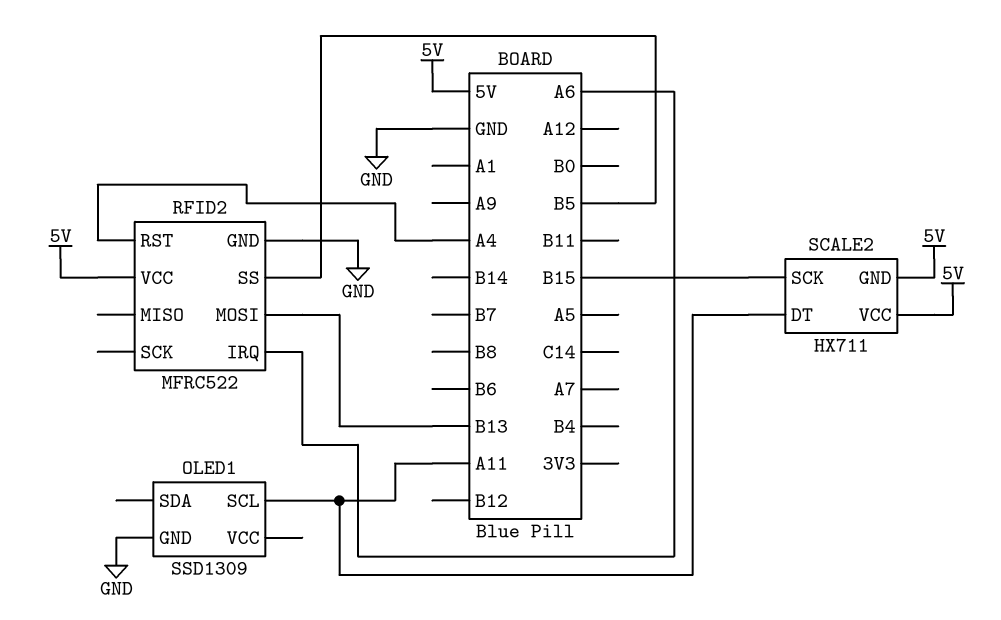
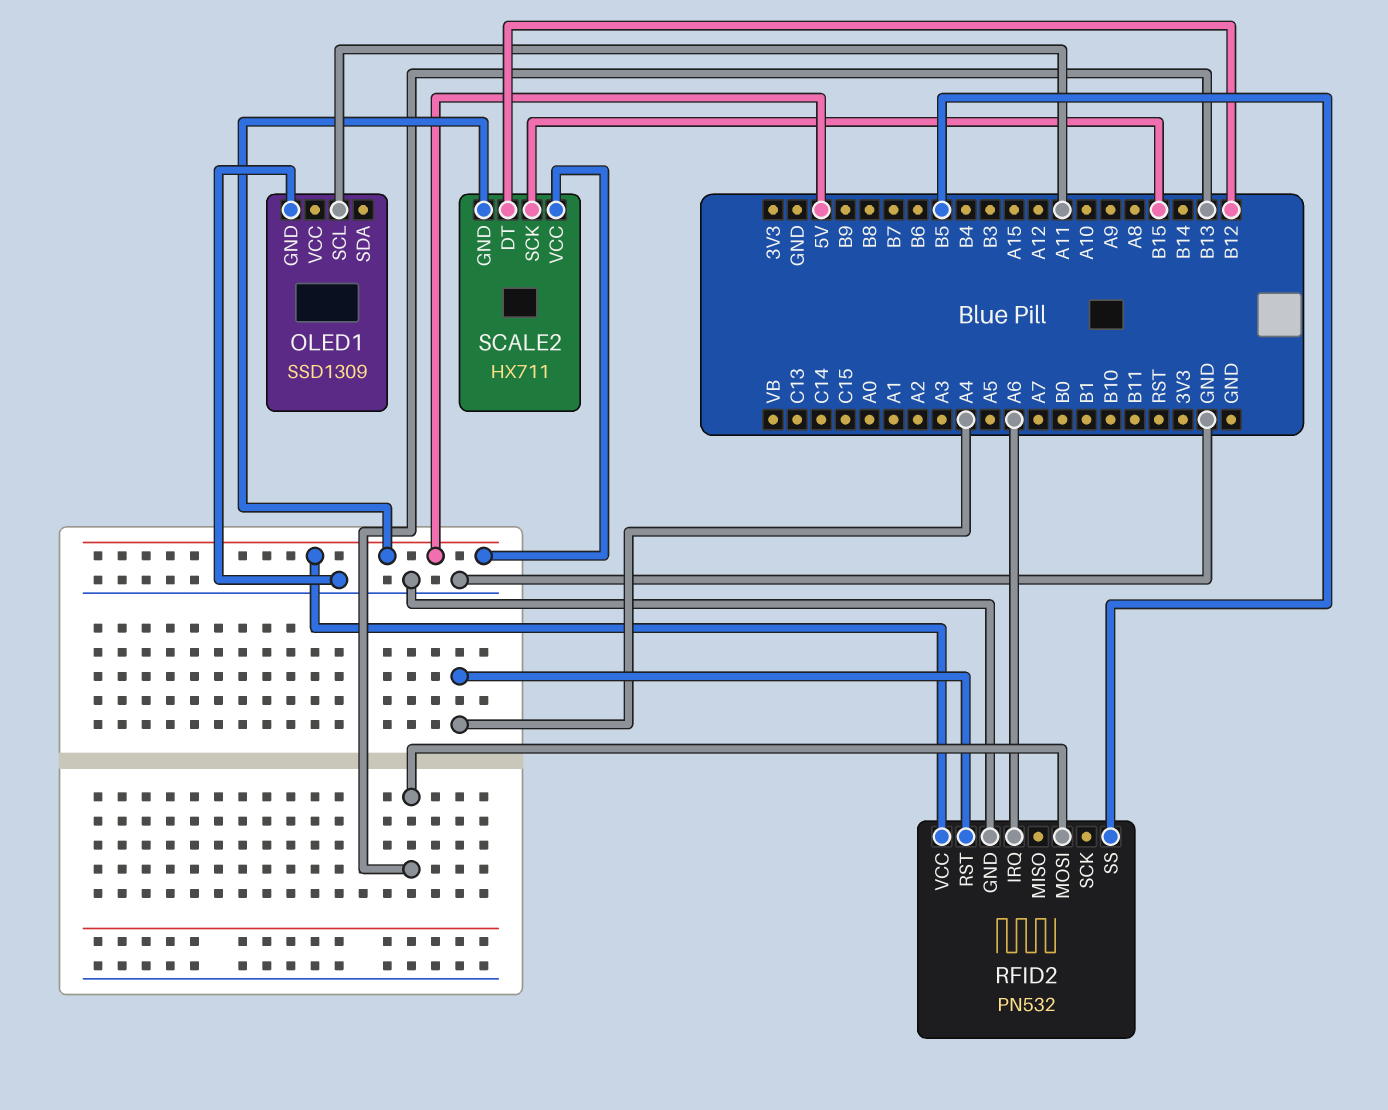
RFID2: MFRC522 -> PN532
SCALE2 pin DT: A11 -> B12

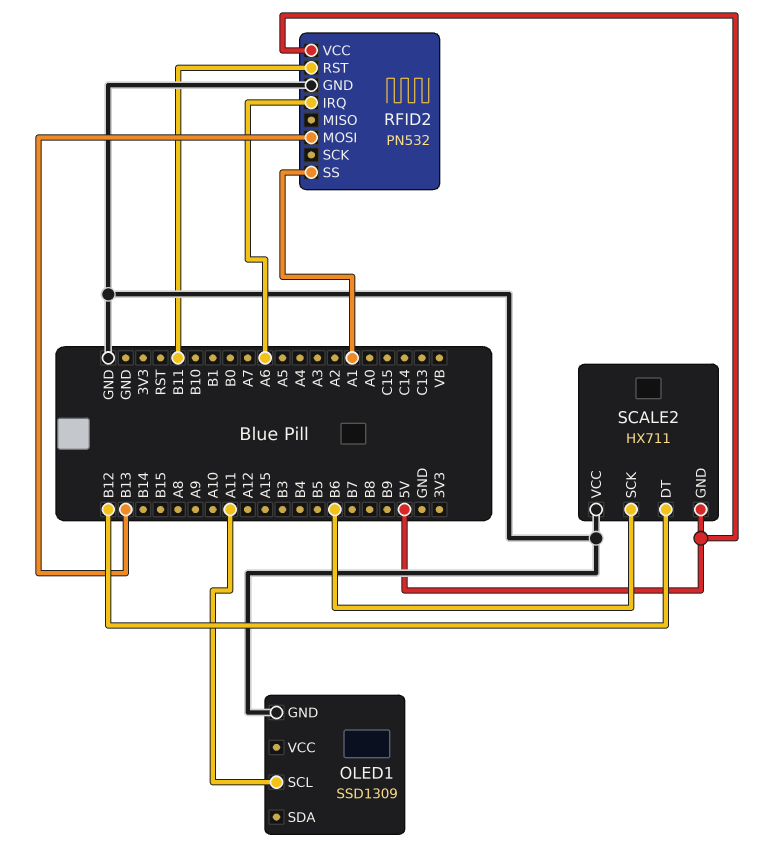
RFID2 pin RST: A4 -> B11
RFID2 pin SS: B5 -> A1
SCALE2 pin SCK: B15 -> B6
SCALE2 pin VCC: 5V -> GND

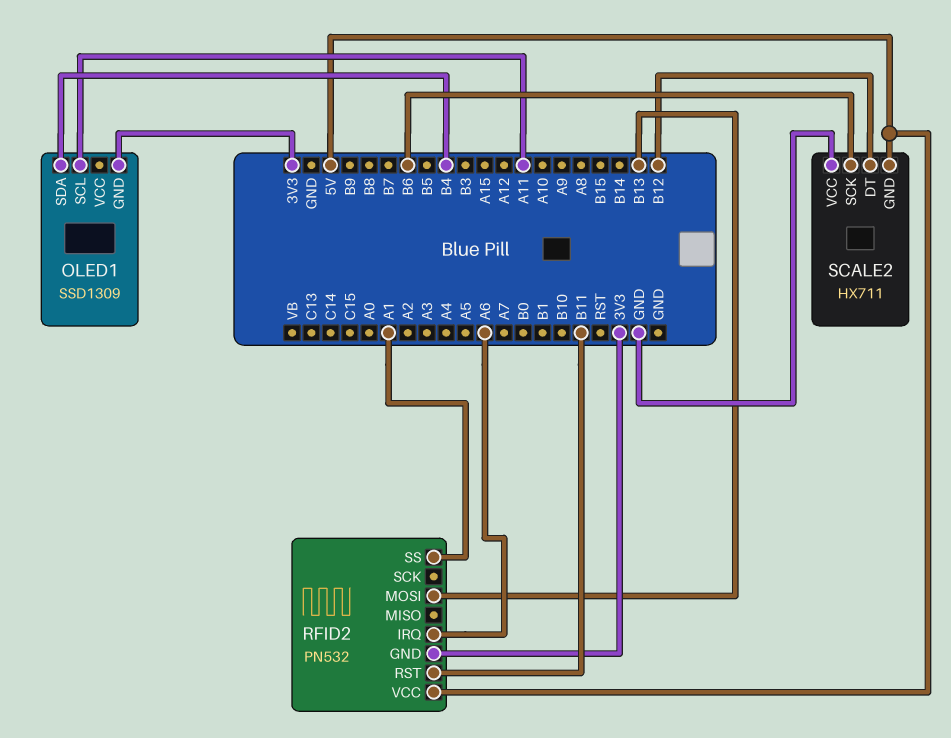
OLED1 pin GND: GND -> 3V3
OLED1 pin SDA: none -> B4
RFID2 pin GND: GND -> 3V3

